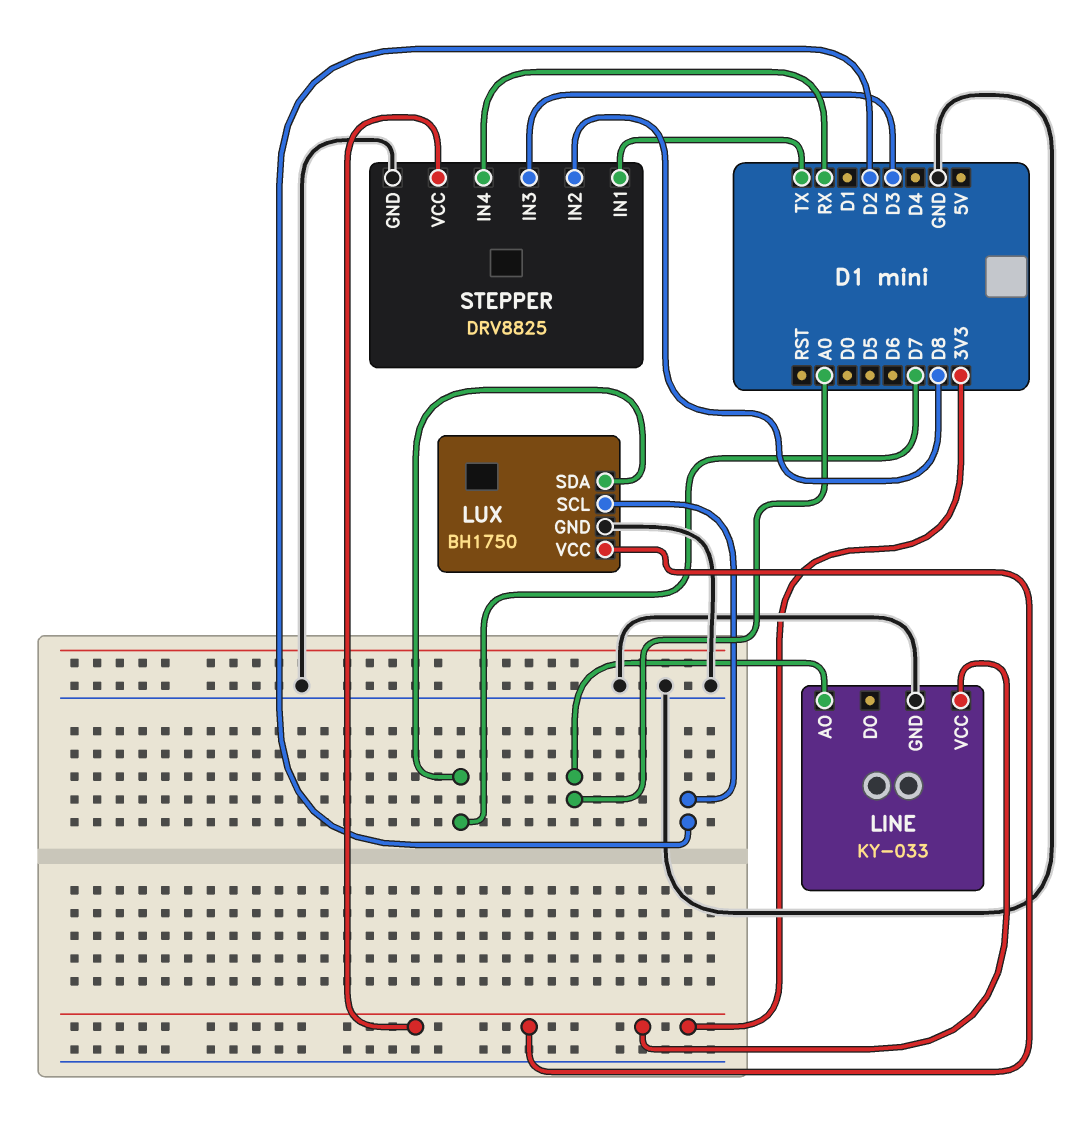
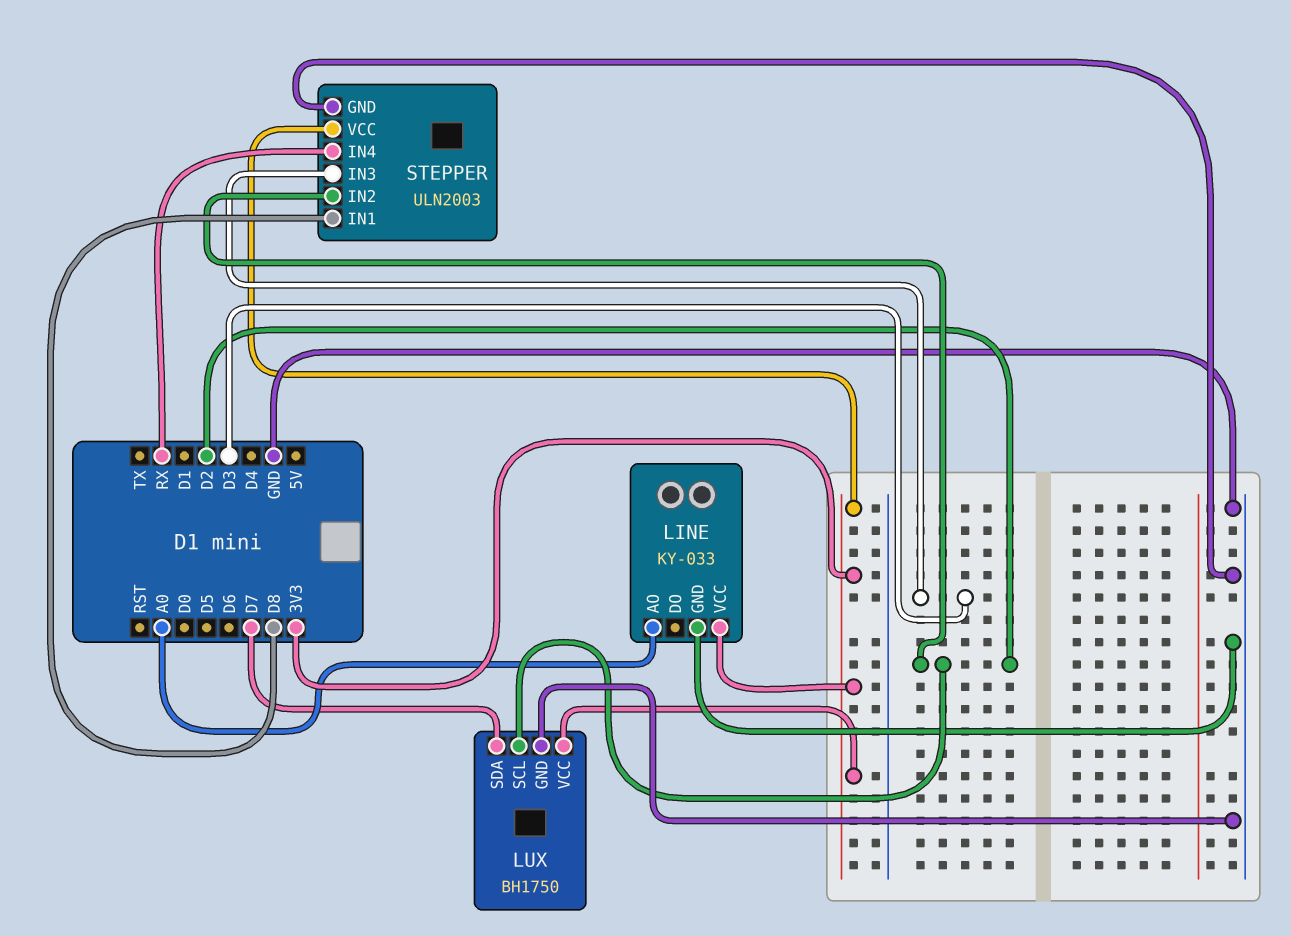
STEPPER: DRV8825 -> ULN2003
STEPPER pin IN1: TX -> D8
STEPPER pin IN2: D8 -> D2

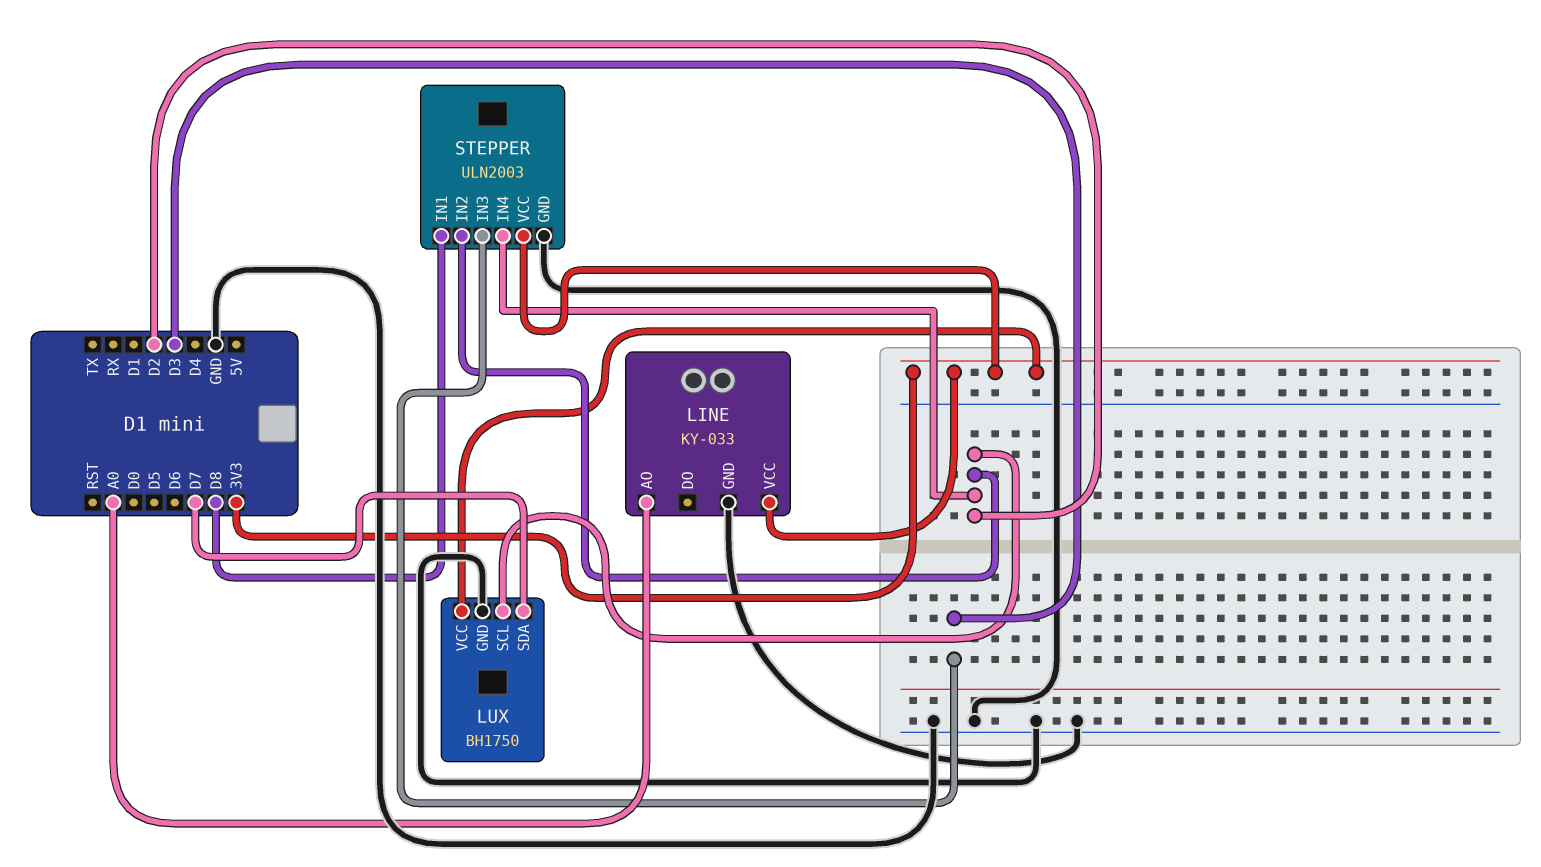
STEPPER pin IN4: RX -> D2

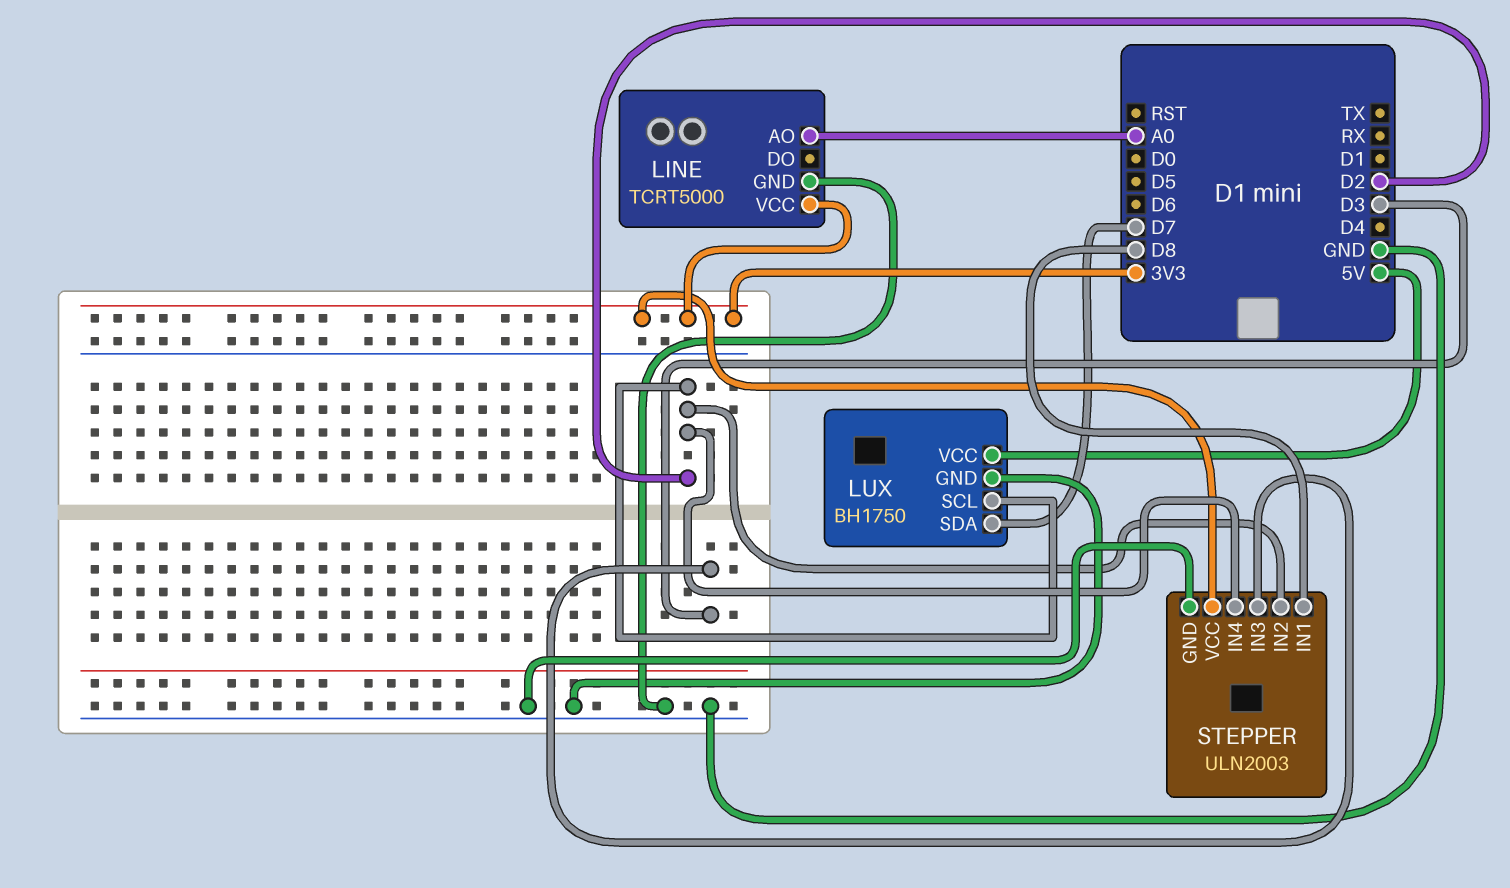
LINE: KY-033 -> TCRT5000
LUX pin VCC: 3V3 -> 5V

